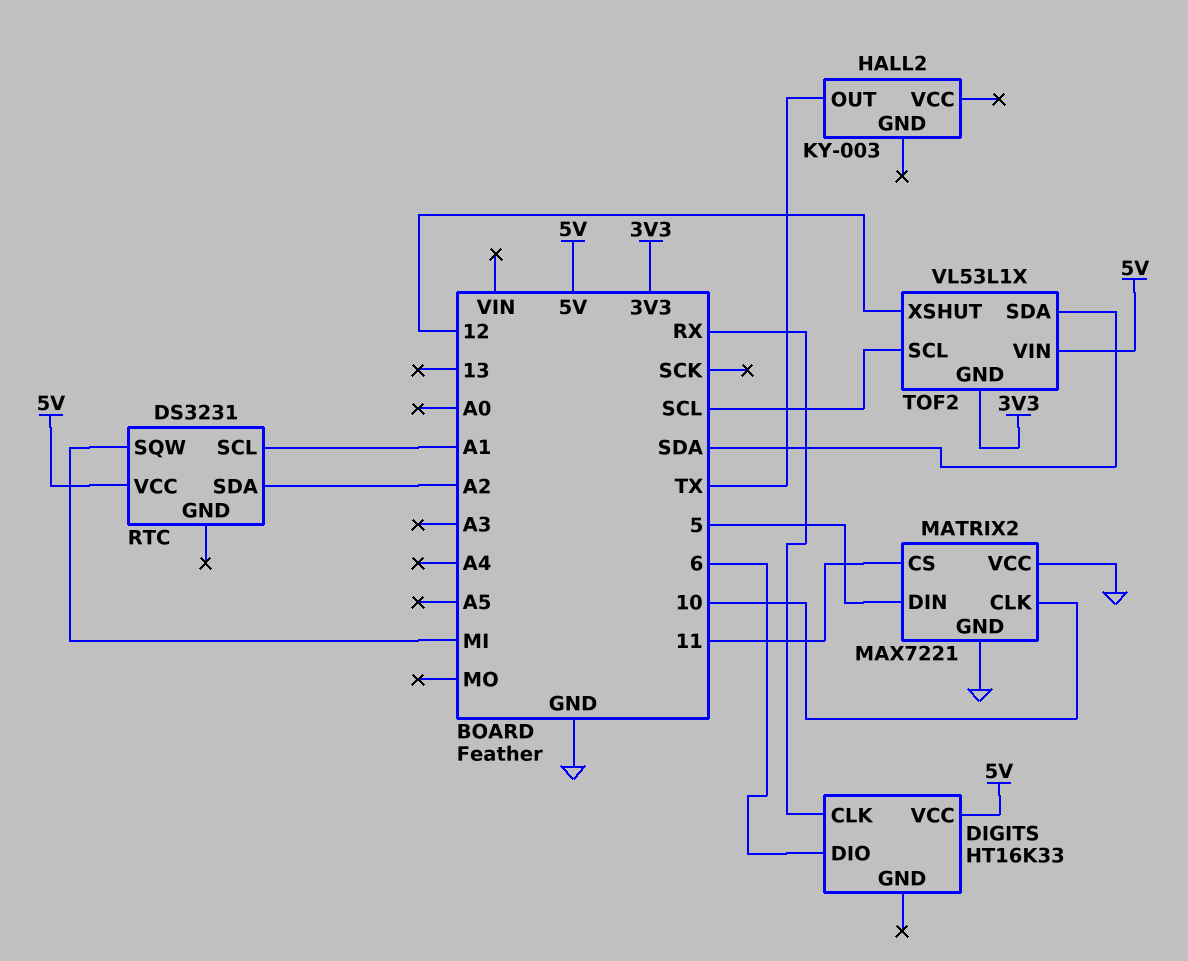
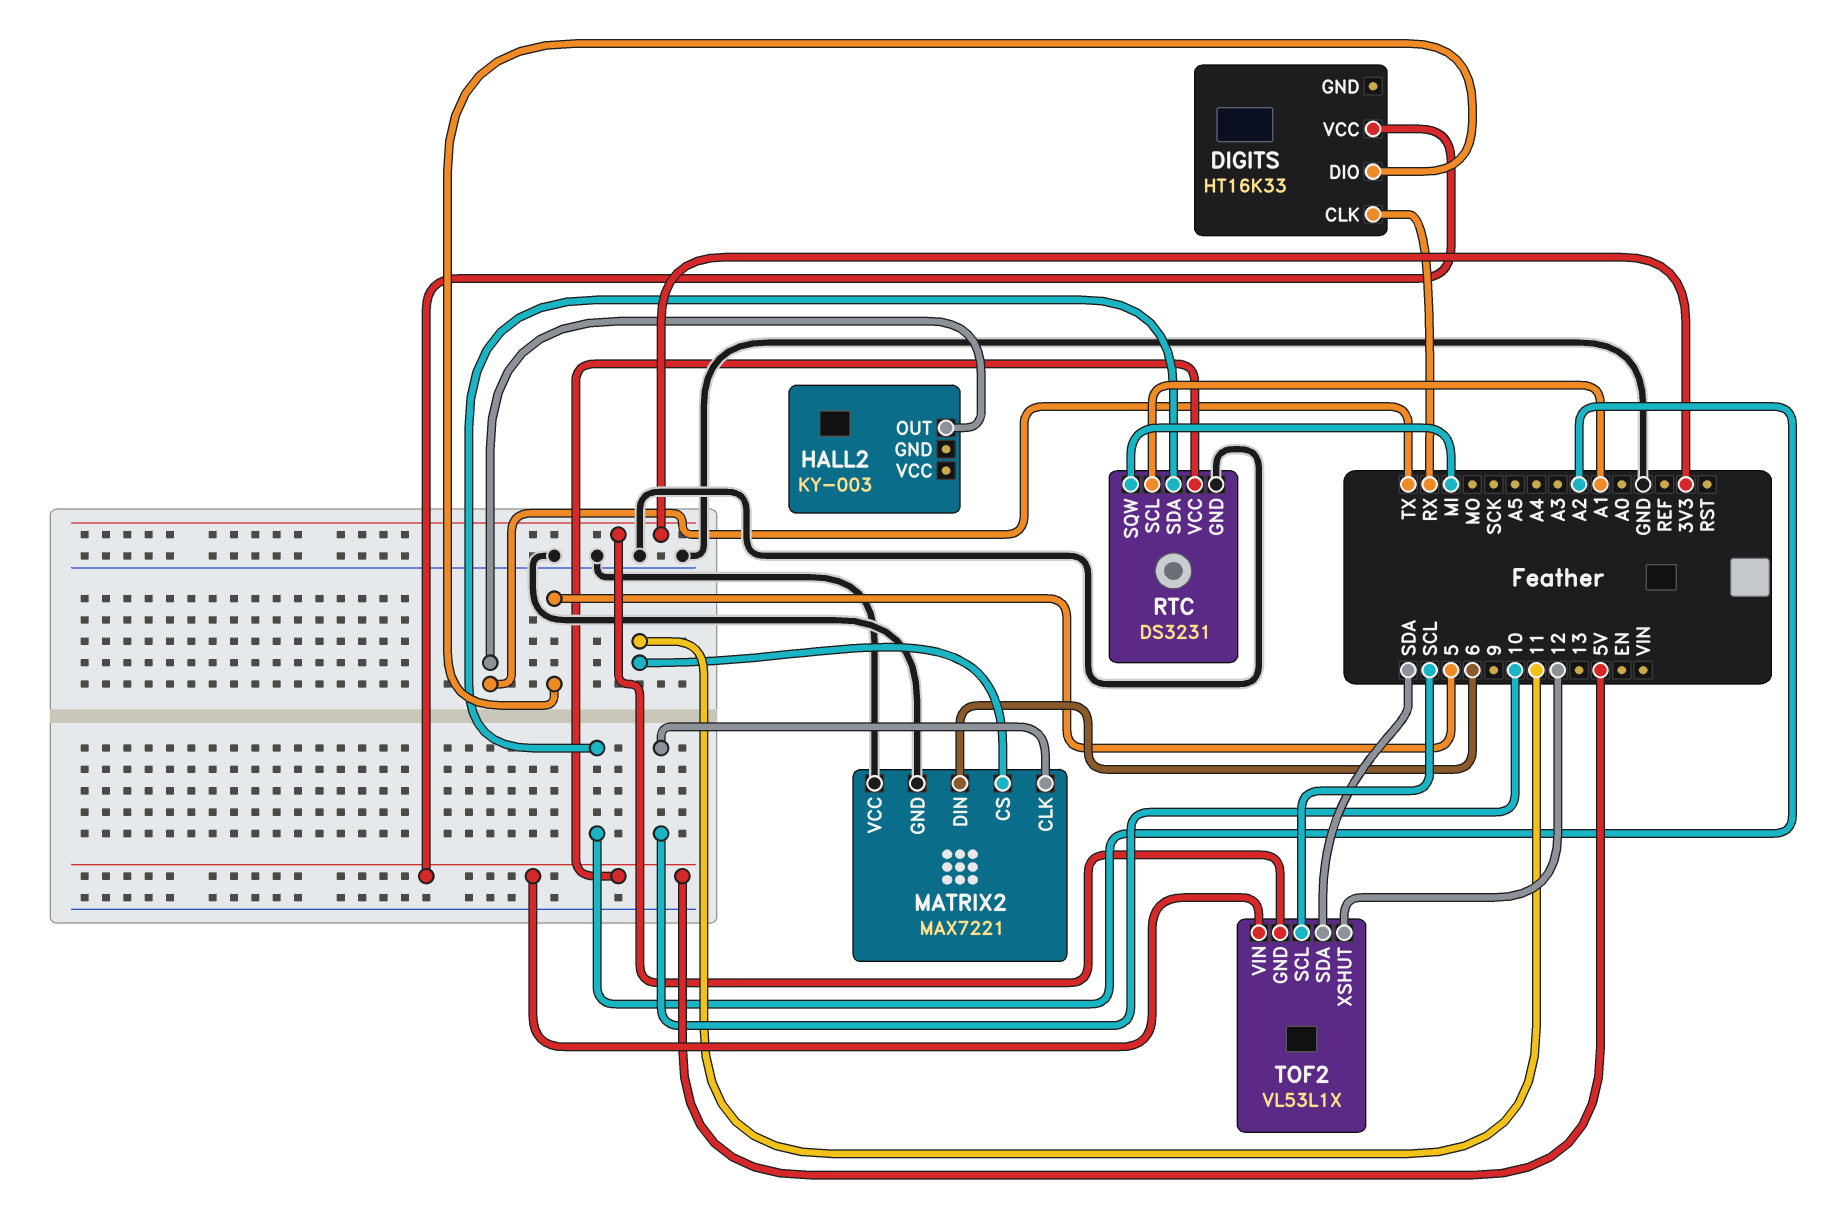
DIGITS pin DIO: 6 -> 5
MATRIX2 pin DIN: 5 -> 6
RTC pin GND: none -> GND

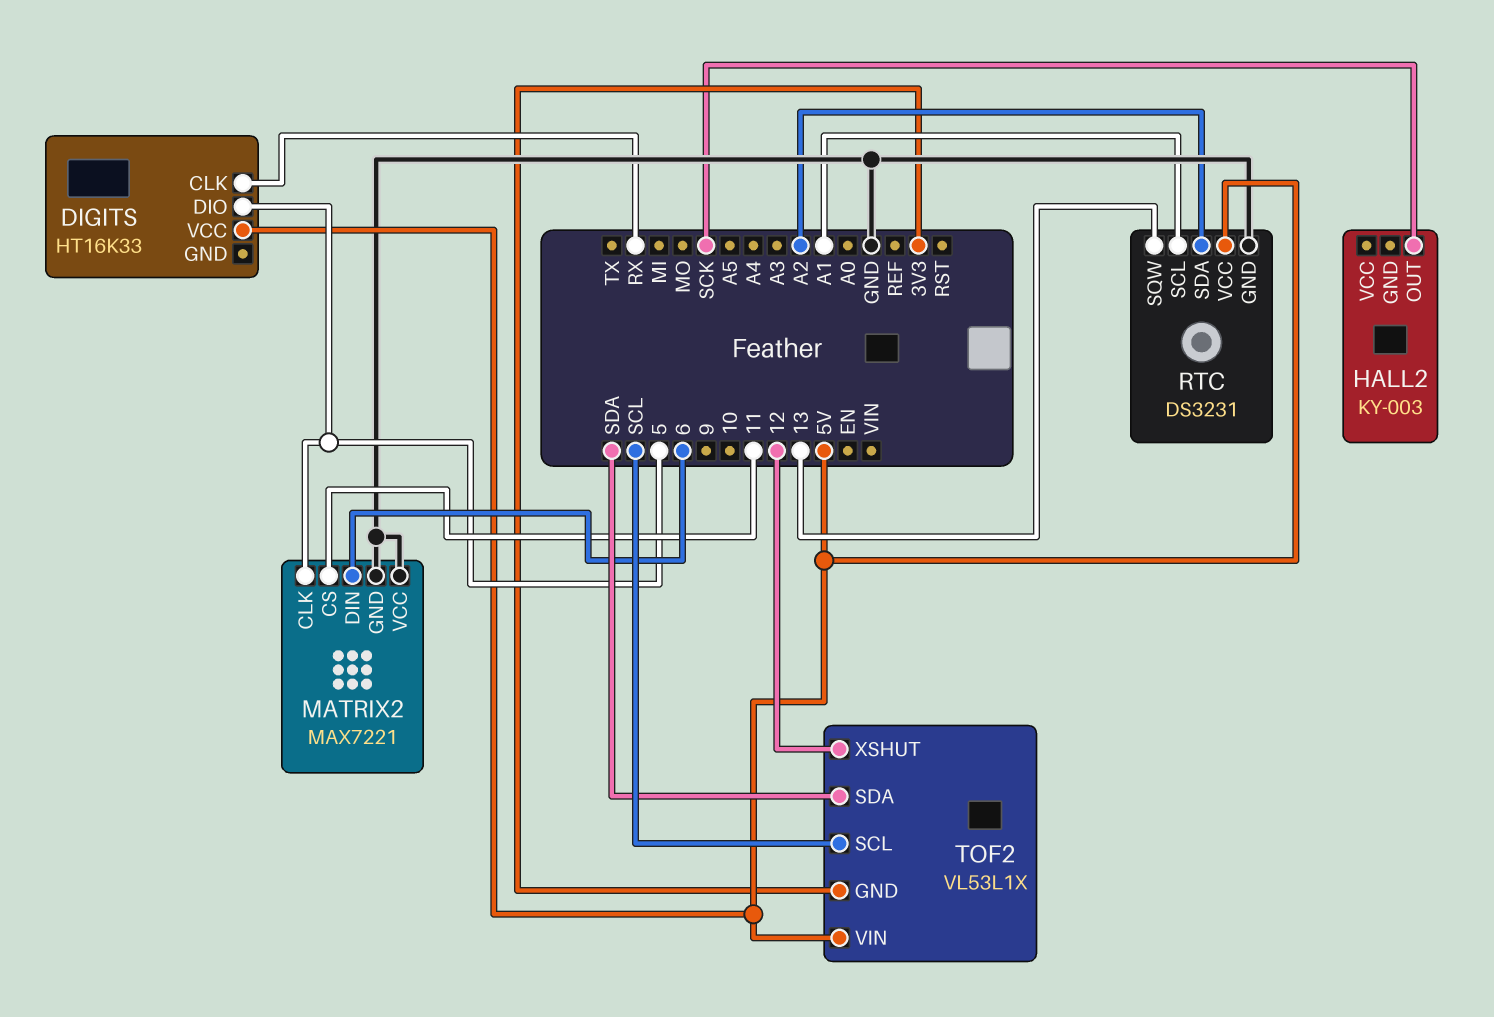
HALL2 pin OUT: TX -> SCK
MATRIX2 pin CLK: 10 -> 5
RTC pin SQW: MI -> 13

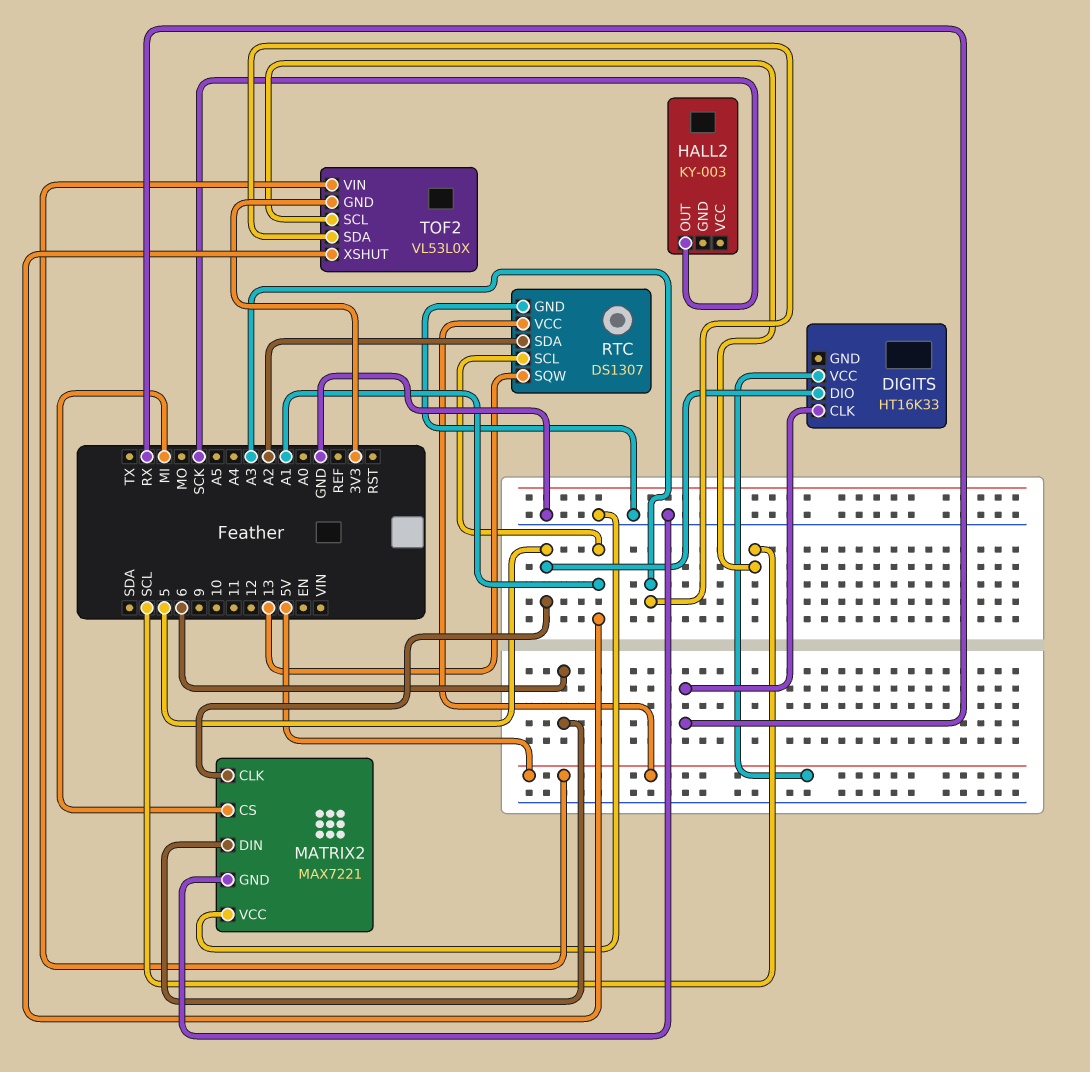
MATRIX2 pin CS: 11 -> MI
RTC: DS3231 -> DS1307
TOF2: VL53L1X -> VL53L0X
TOF2 pin SDA: SDA -> A3
TOF2 pin XSHUT: 12 -> A1

